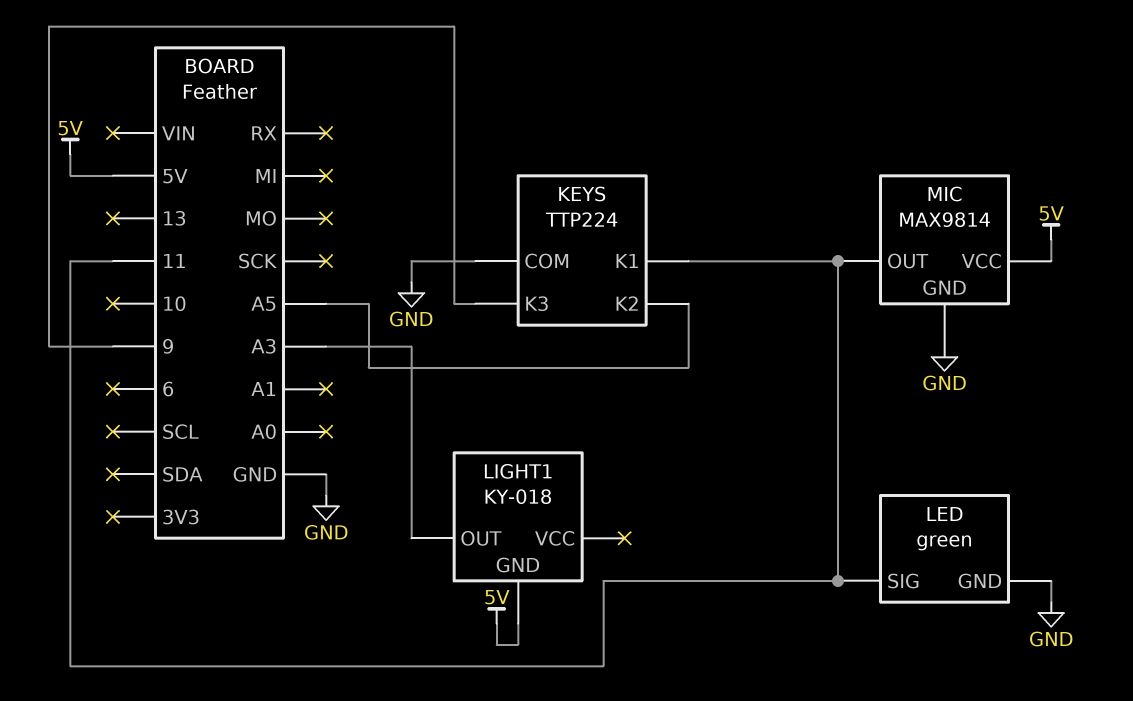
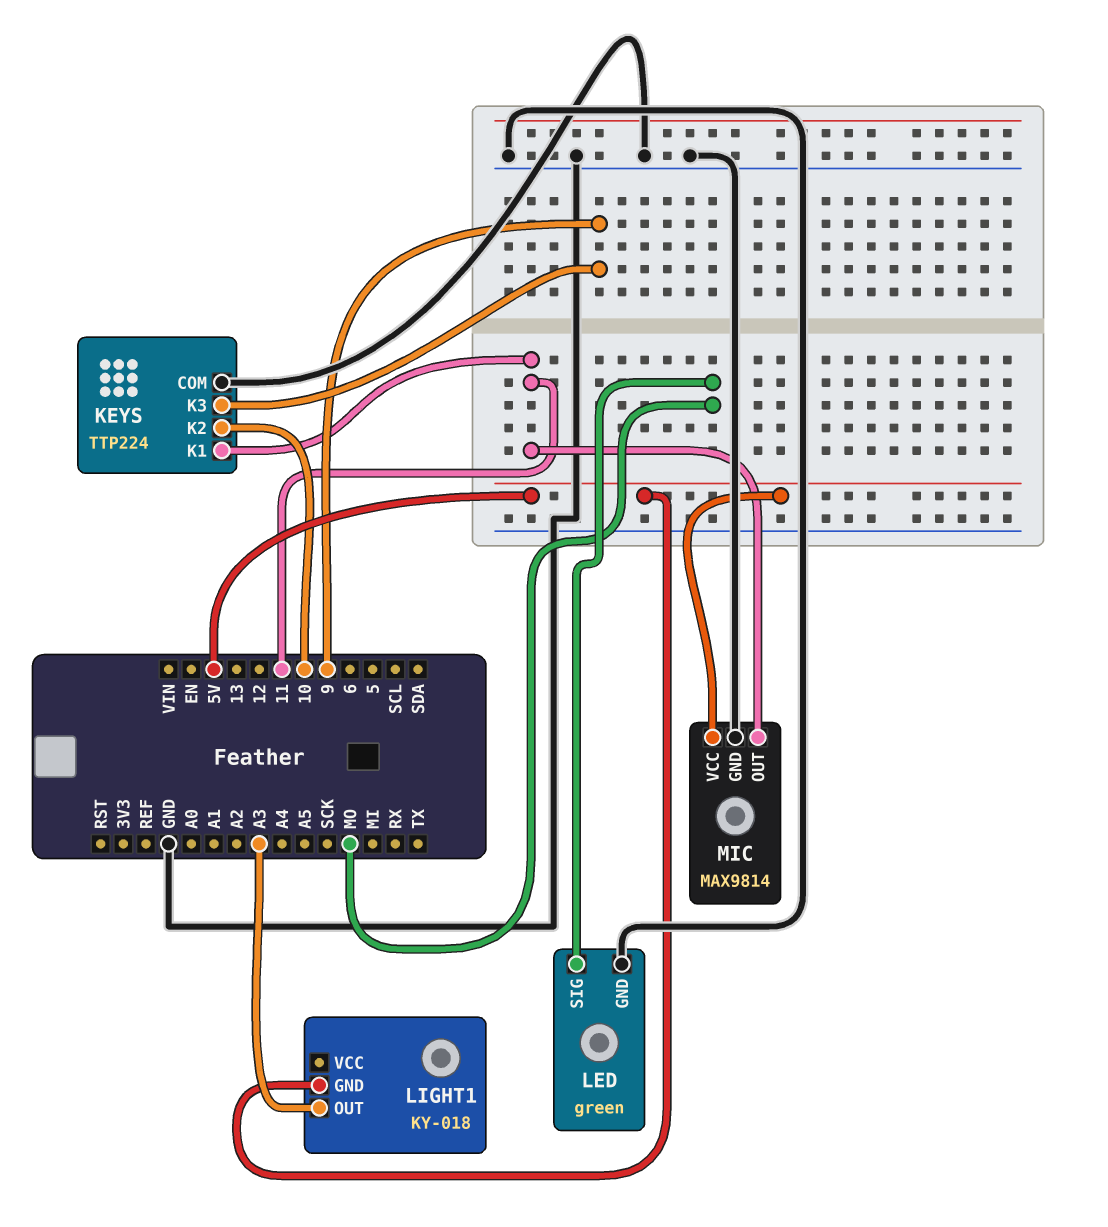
KEYS pin K2: A5 -> 10
LED pin SIG: 11 -> MO

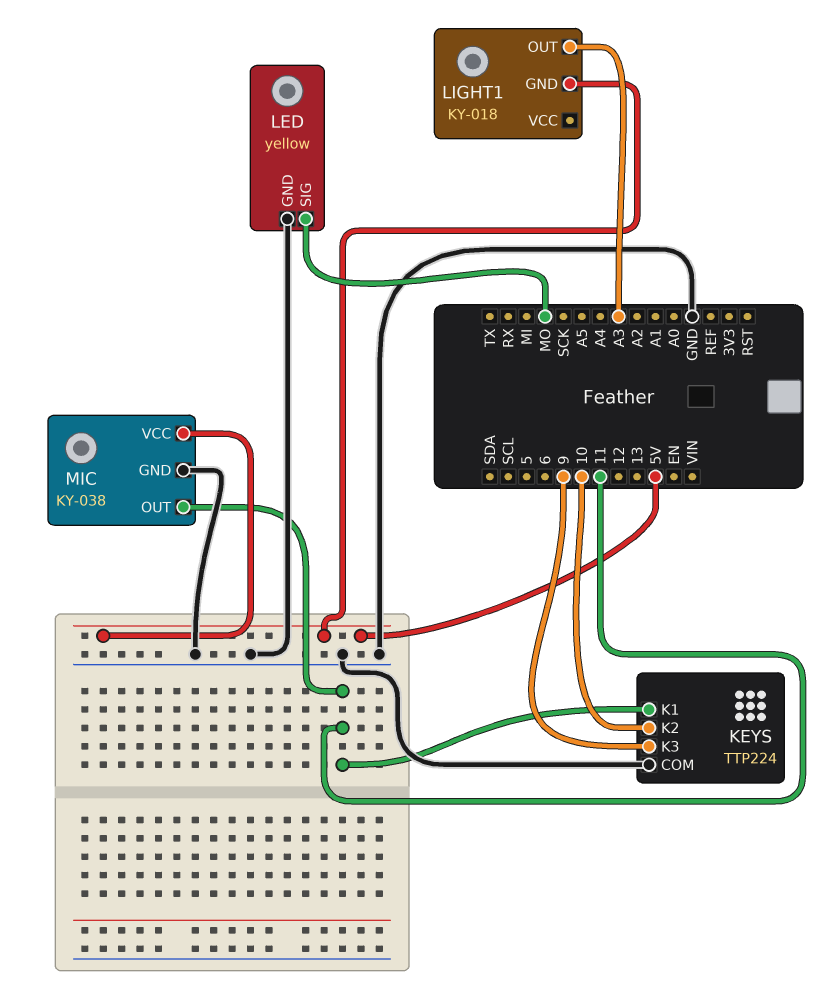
LED: green -> yellow
MIC: MAX9814 -> KY-038

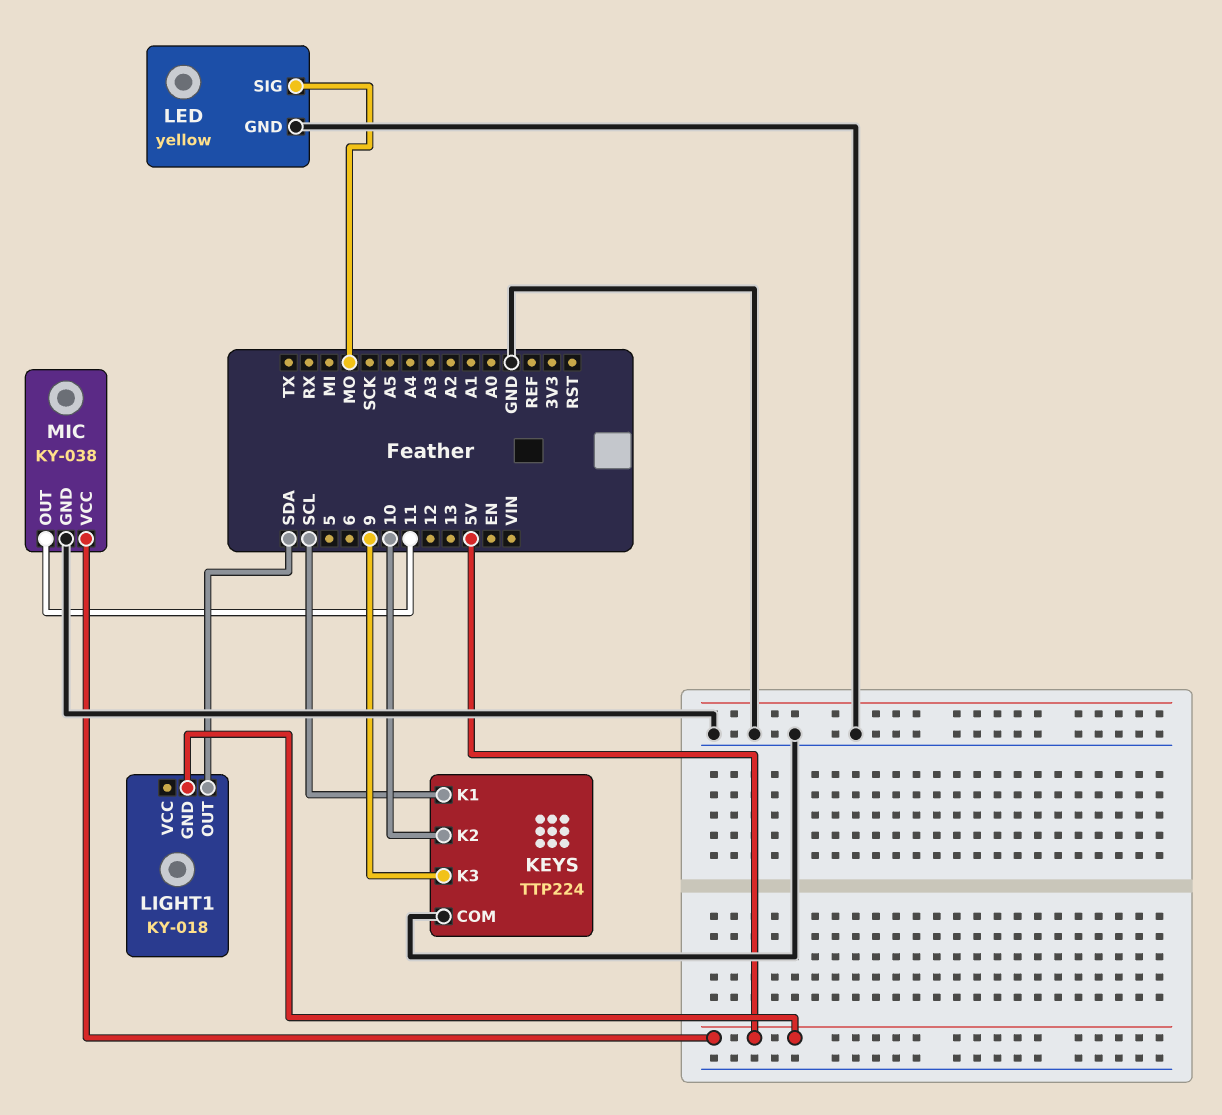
KEYS pin K1: 11 -> SCL
LIGHT1 pin OUT: A3 -> SDA

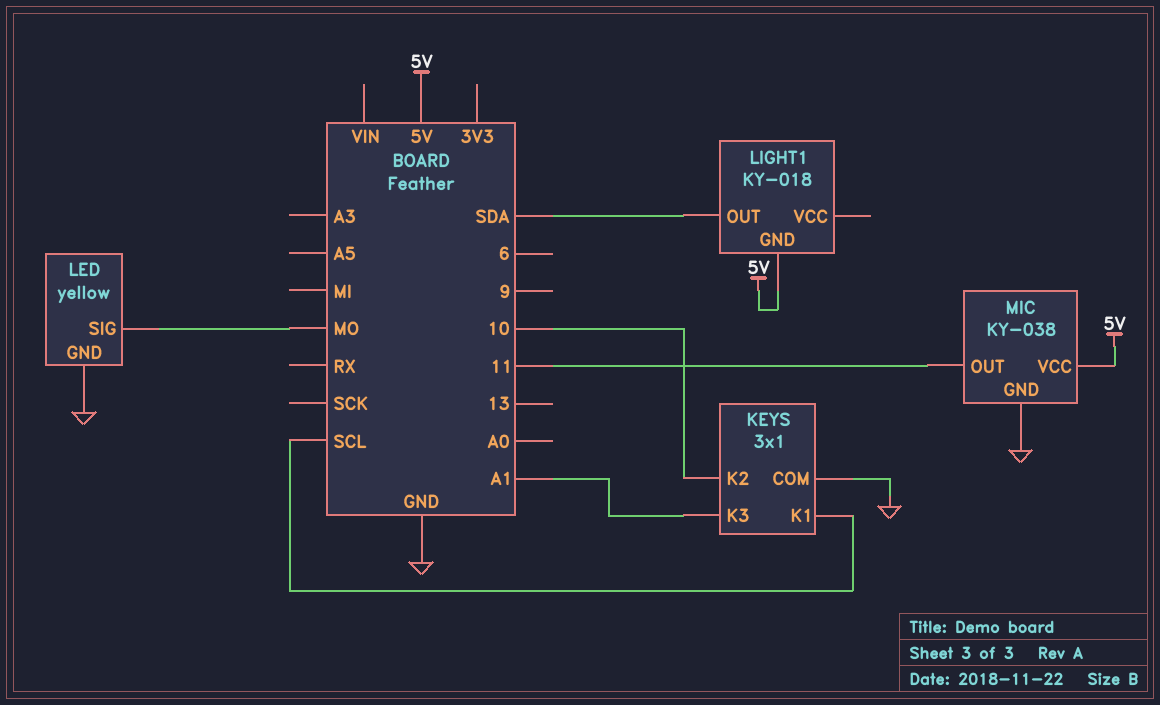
KEYS: TTP224 -> 3x1
KEYS pin K3: 9 -> A1

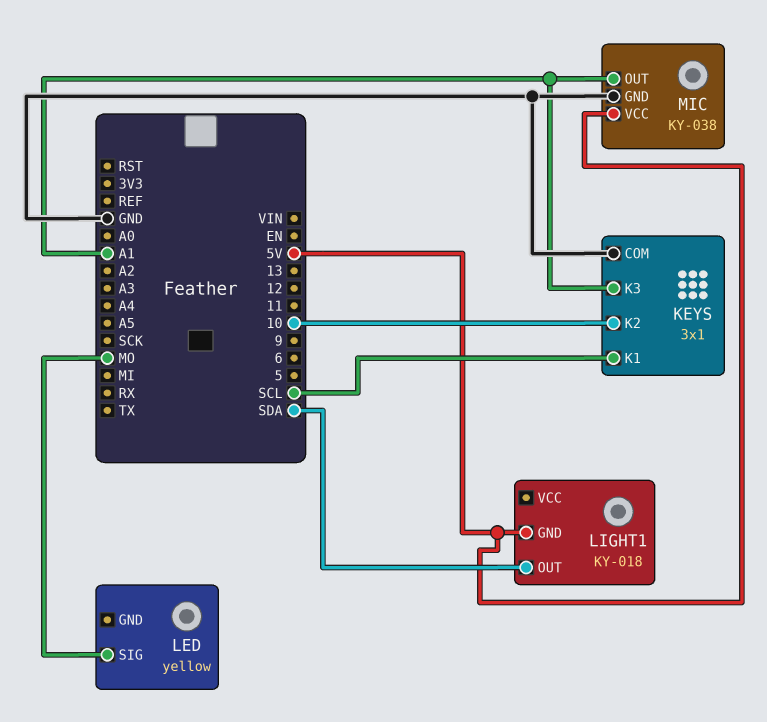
LED pin GND: GND -> none
MIC pin OUT: 11 -> A1

